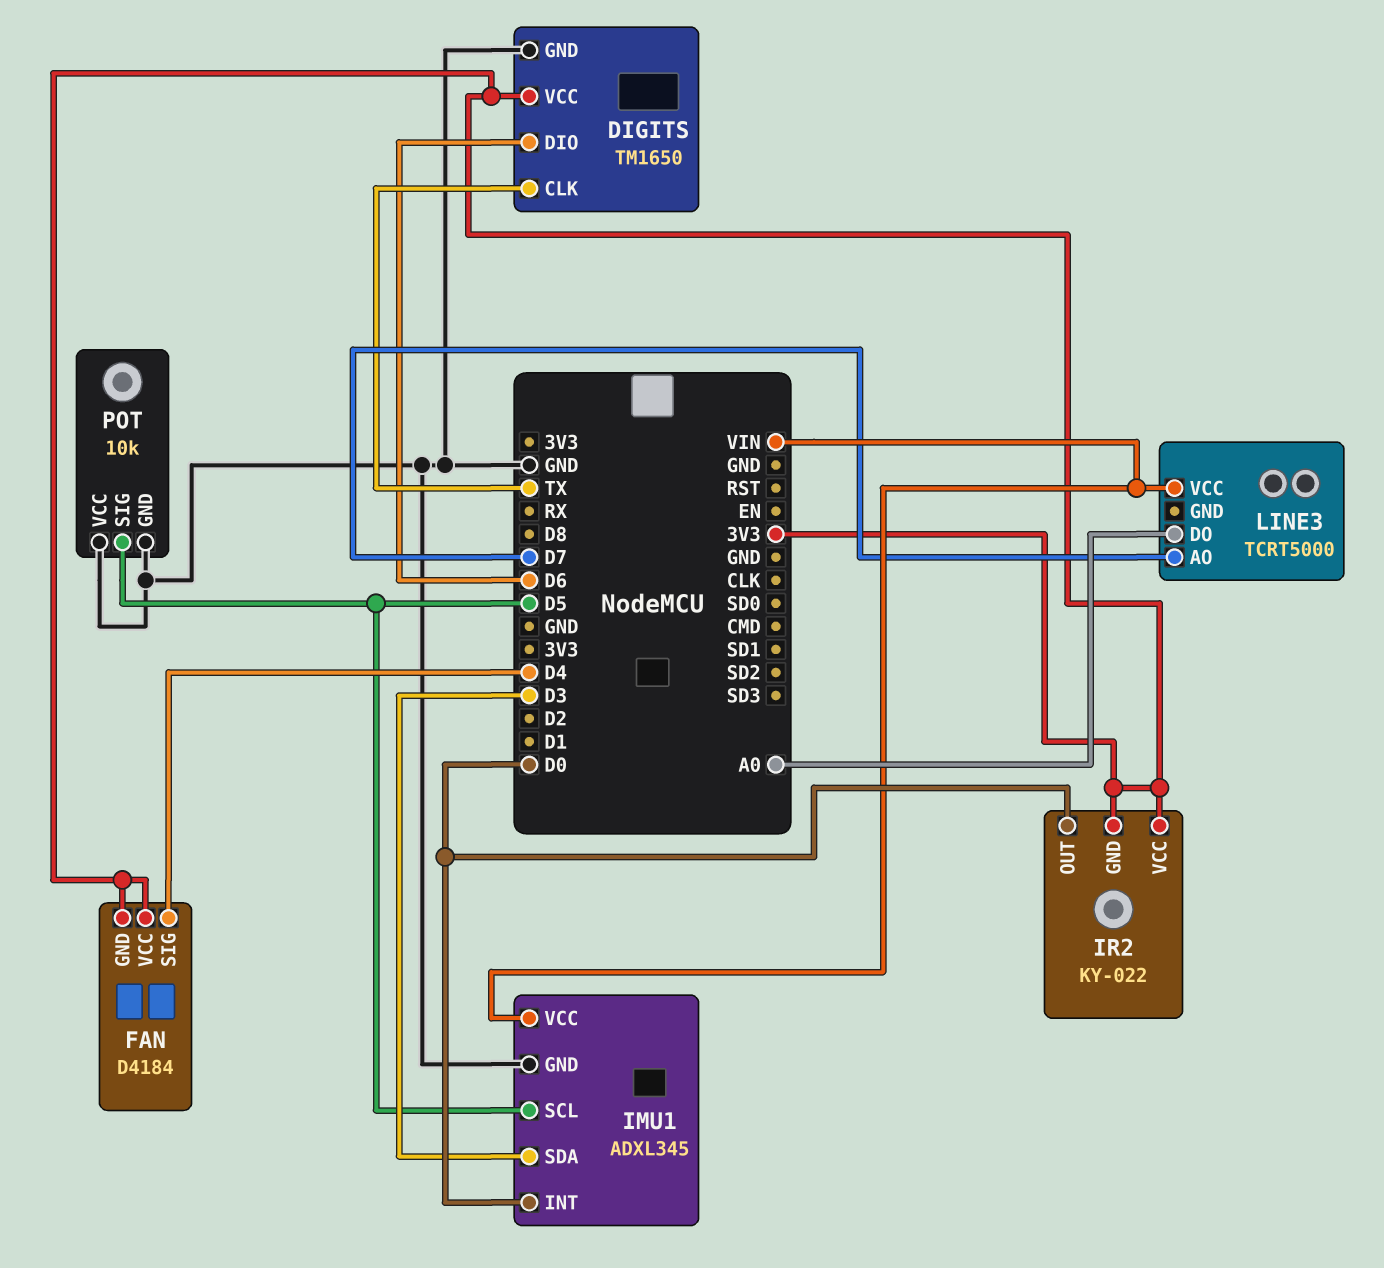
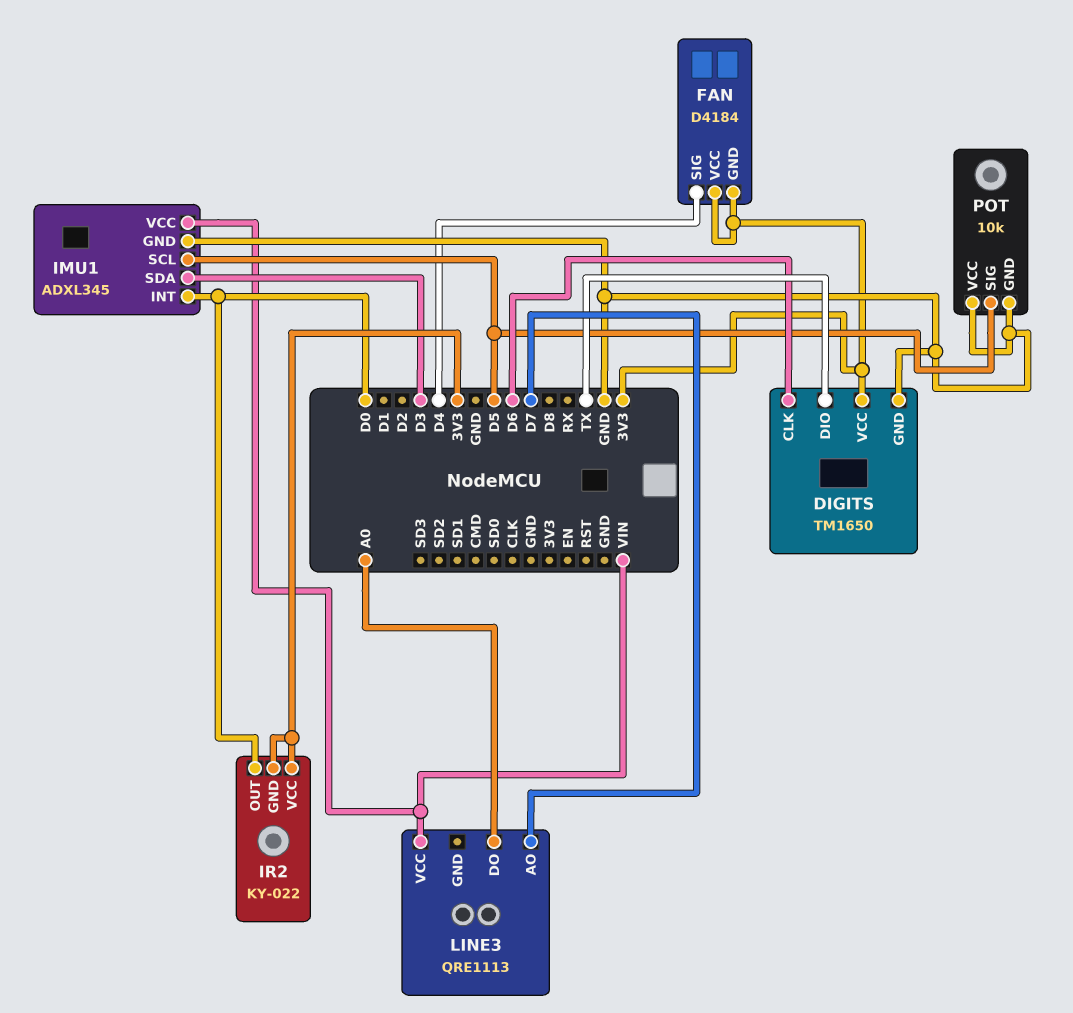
DIGITS pin CLK: TX -> D6
DIGITS pin DIO: D6 -> TX
LINE3: TCRT5000 -> QRE1113

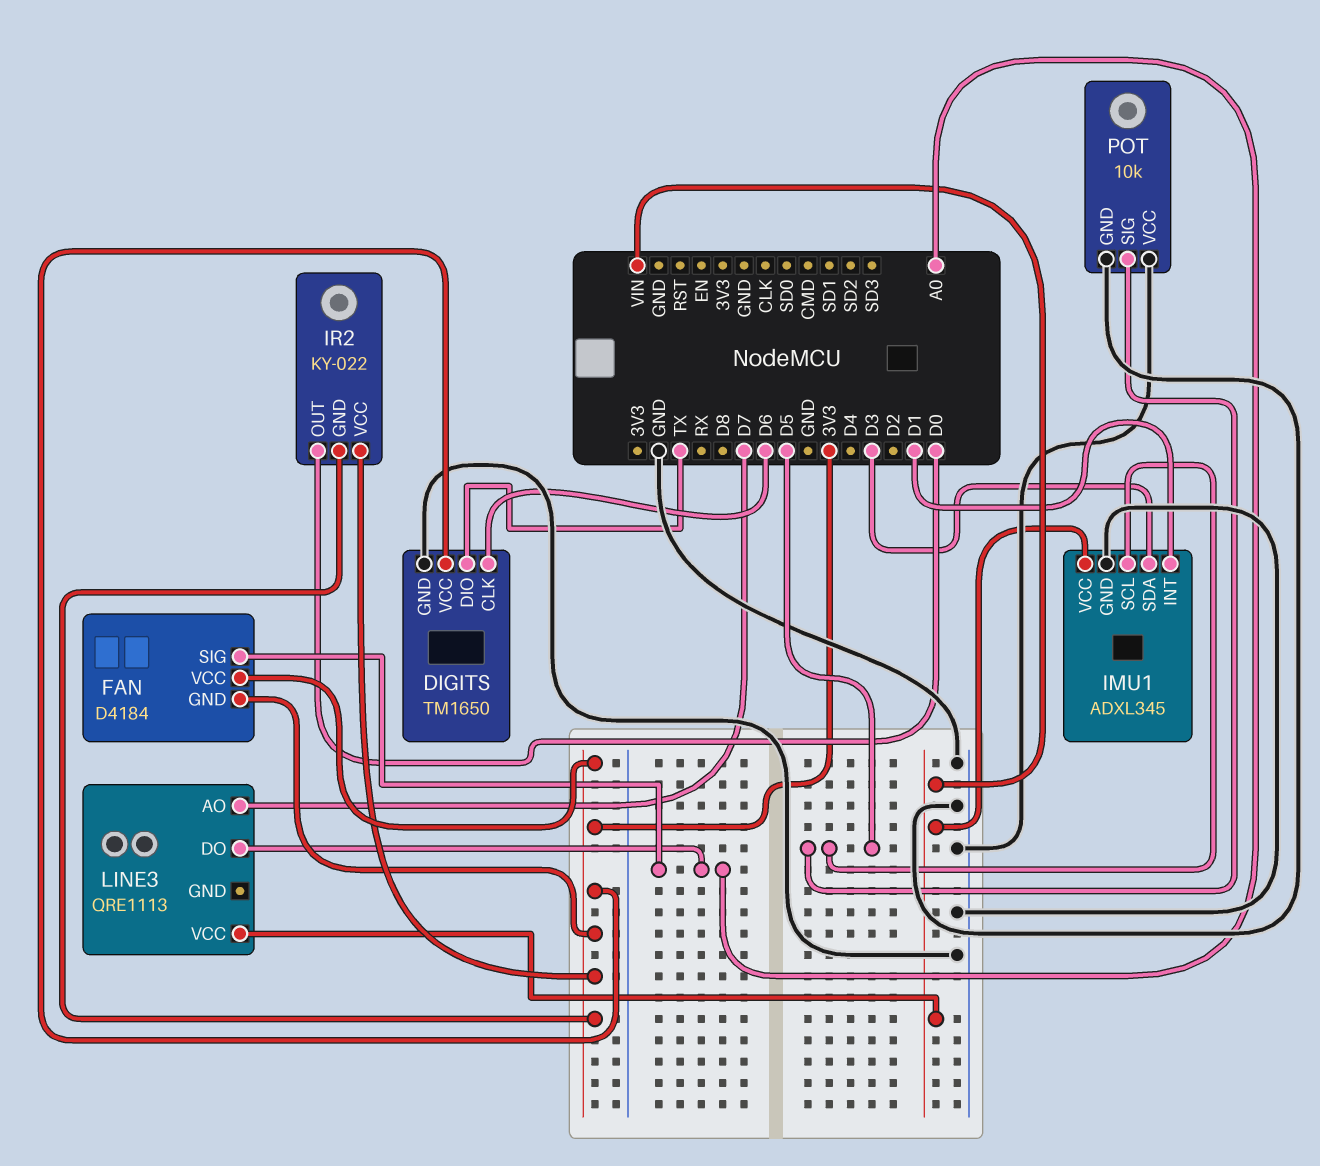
FAN pin SIG: D4 -> A0
IMU1 pin INT: D0 -> D1

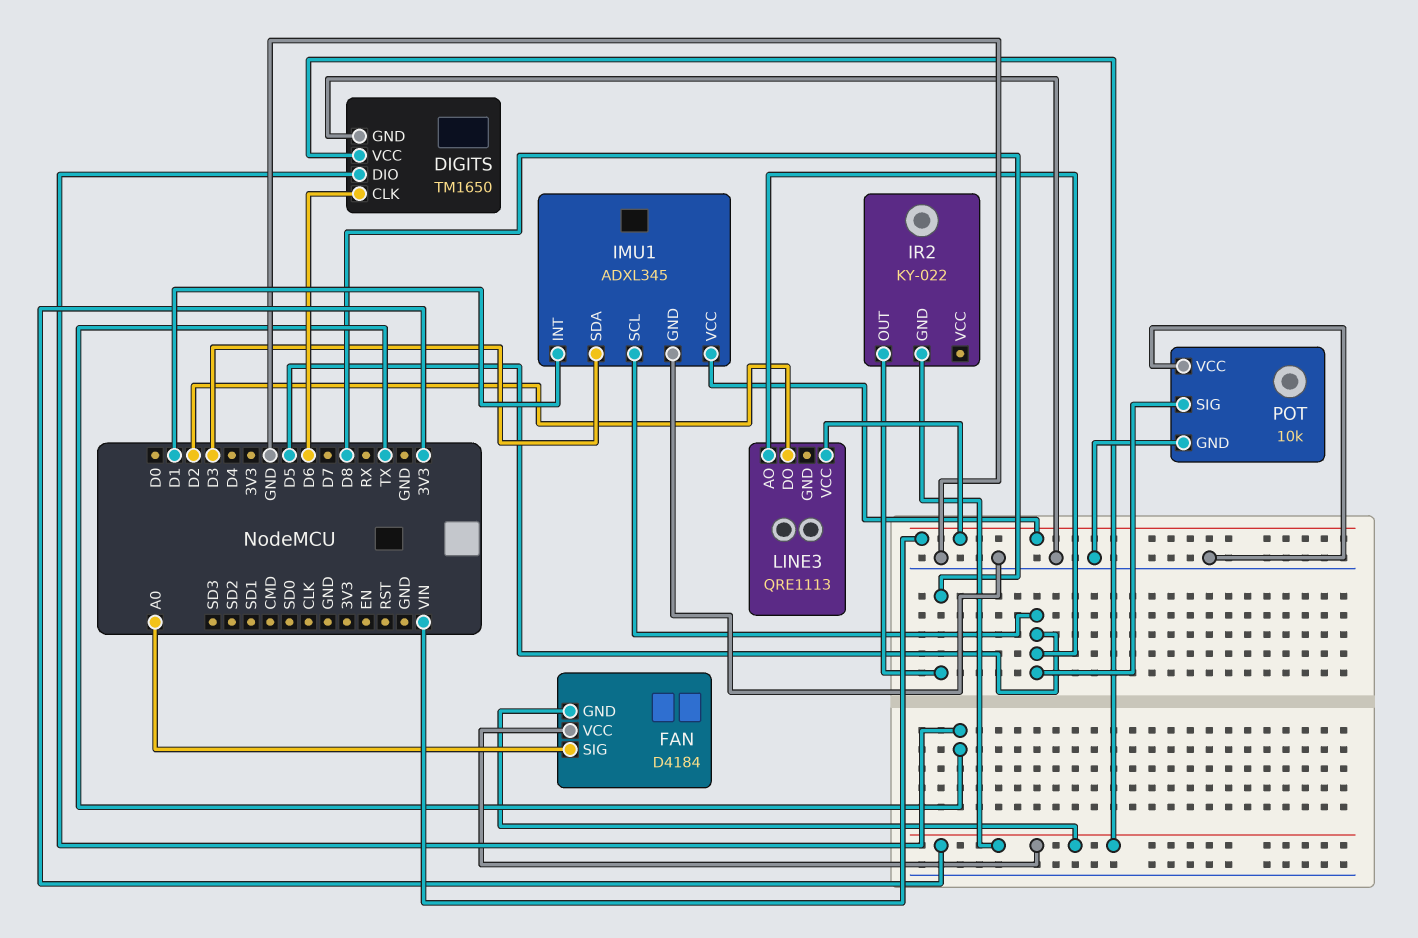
IR2 pin OUT: D0 -> D8
IR2 pin VCC: 3V3 -> none
LINE3 pin AO: D7 -> D5
LINE3 pin DO: A0 -> D2

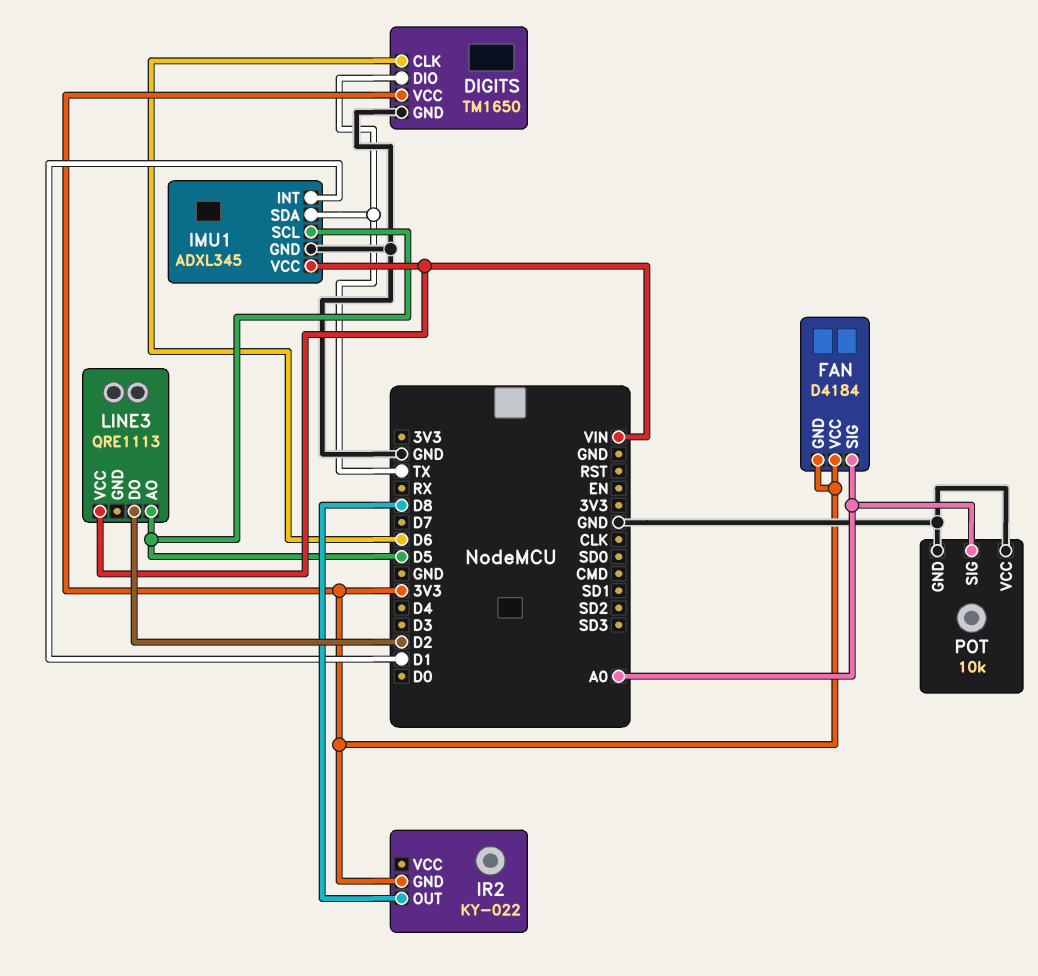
IMU1 pin SDA: D3 -> TX
POT pin SIG: D5 -> A0

